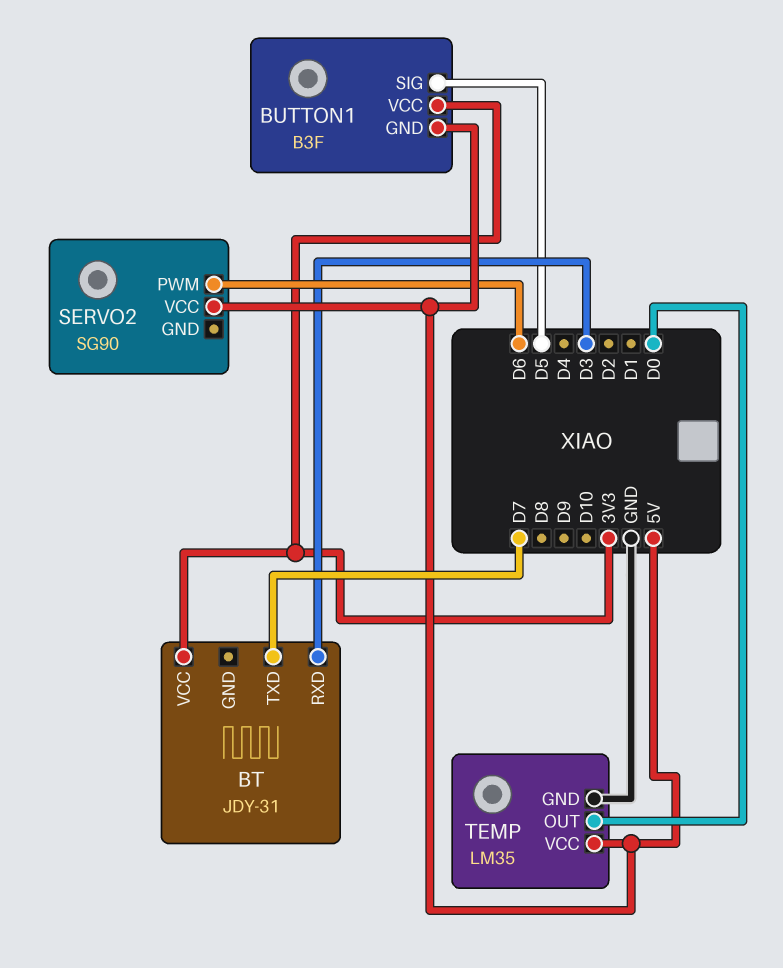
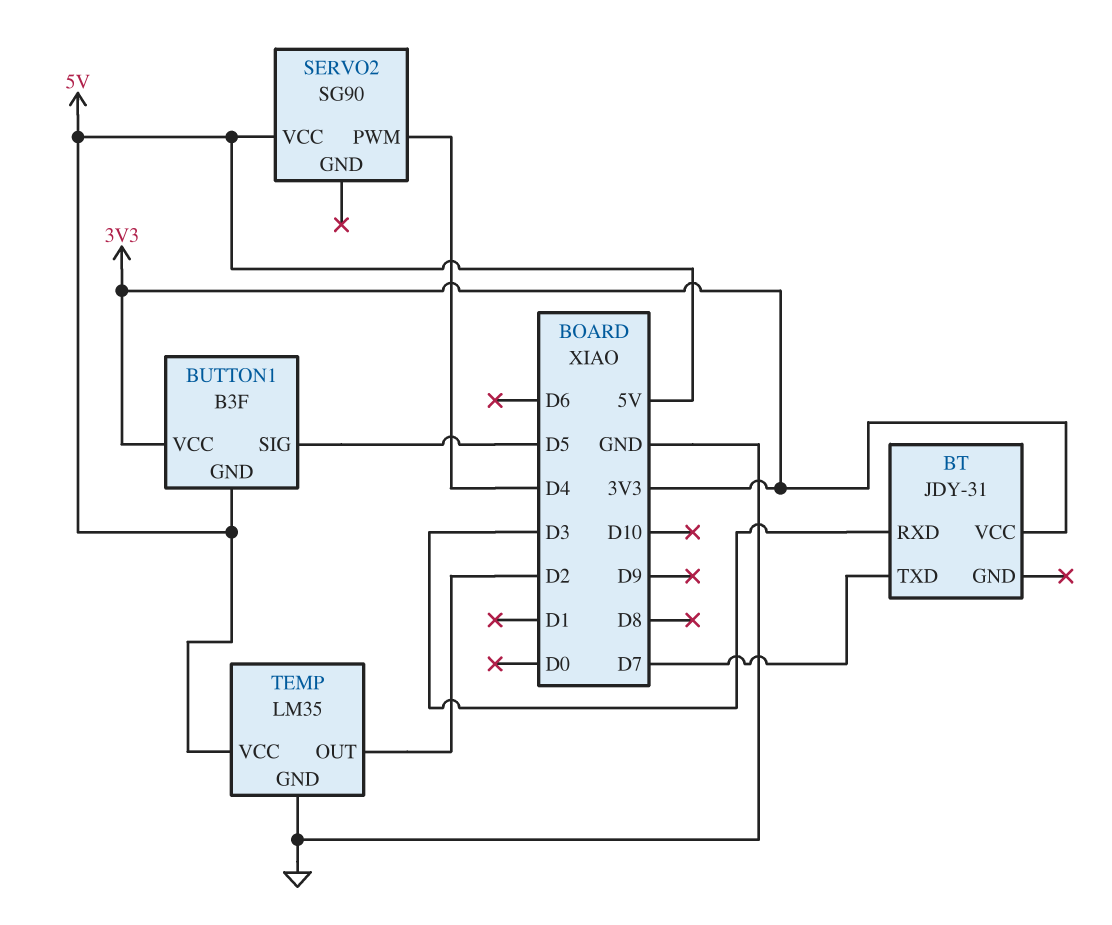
SERVO2 pin PWM: D6 -> D4
TEMP pin OUT: D0 -> D2

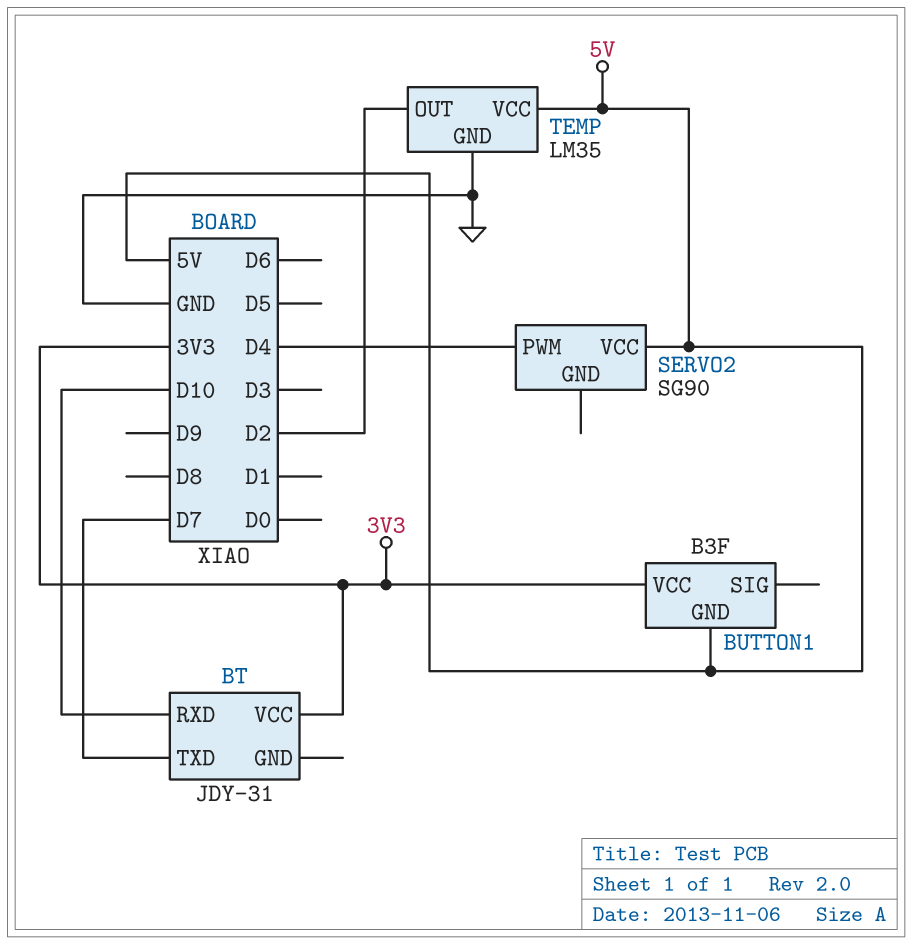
BT pin RXD: D3 -> D10
BUTTON1 pin SIG: D5 -> none

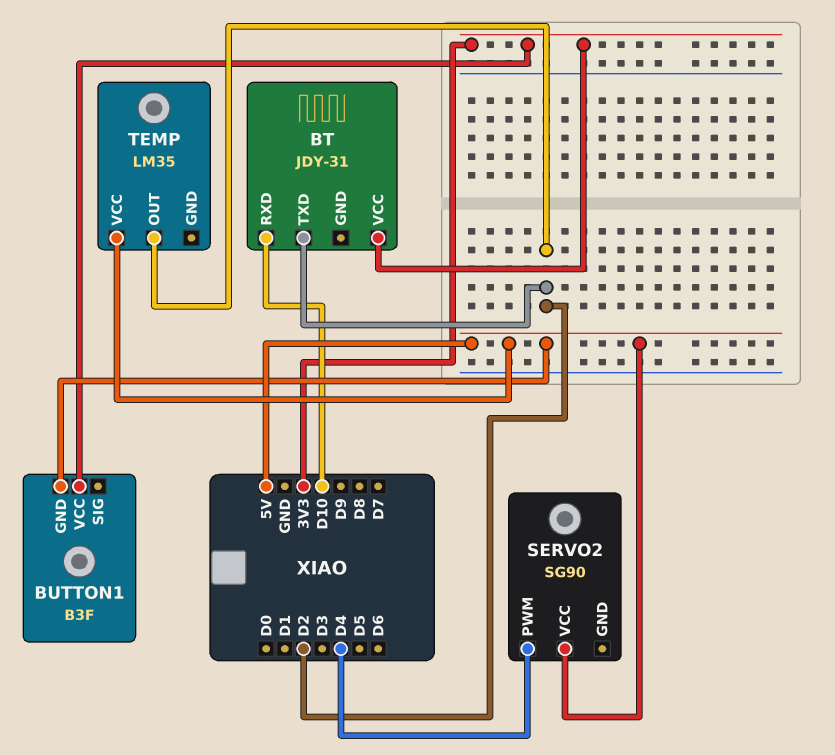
BT pin TXD: D7 -> D2
TEMP pin GND: GND -> none

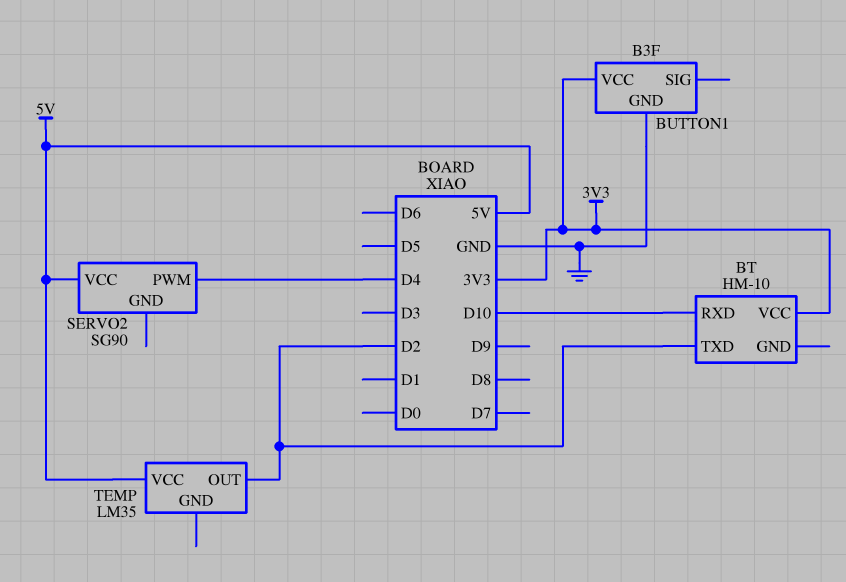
BT: JDY-31 -> HM-10
BUTTON1 pin GND: 5V -> GND

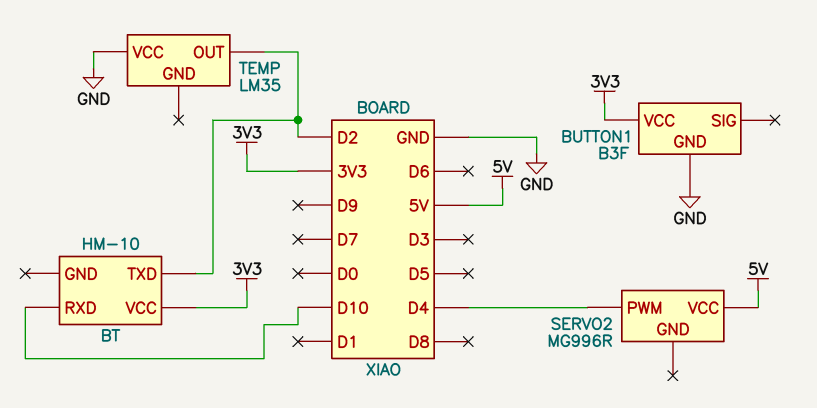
SERVO2: SG90 -> MG996R
TEMP pin VCC: 5V -> GND

